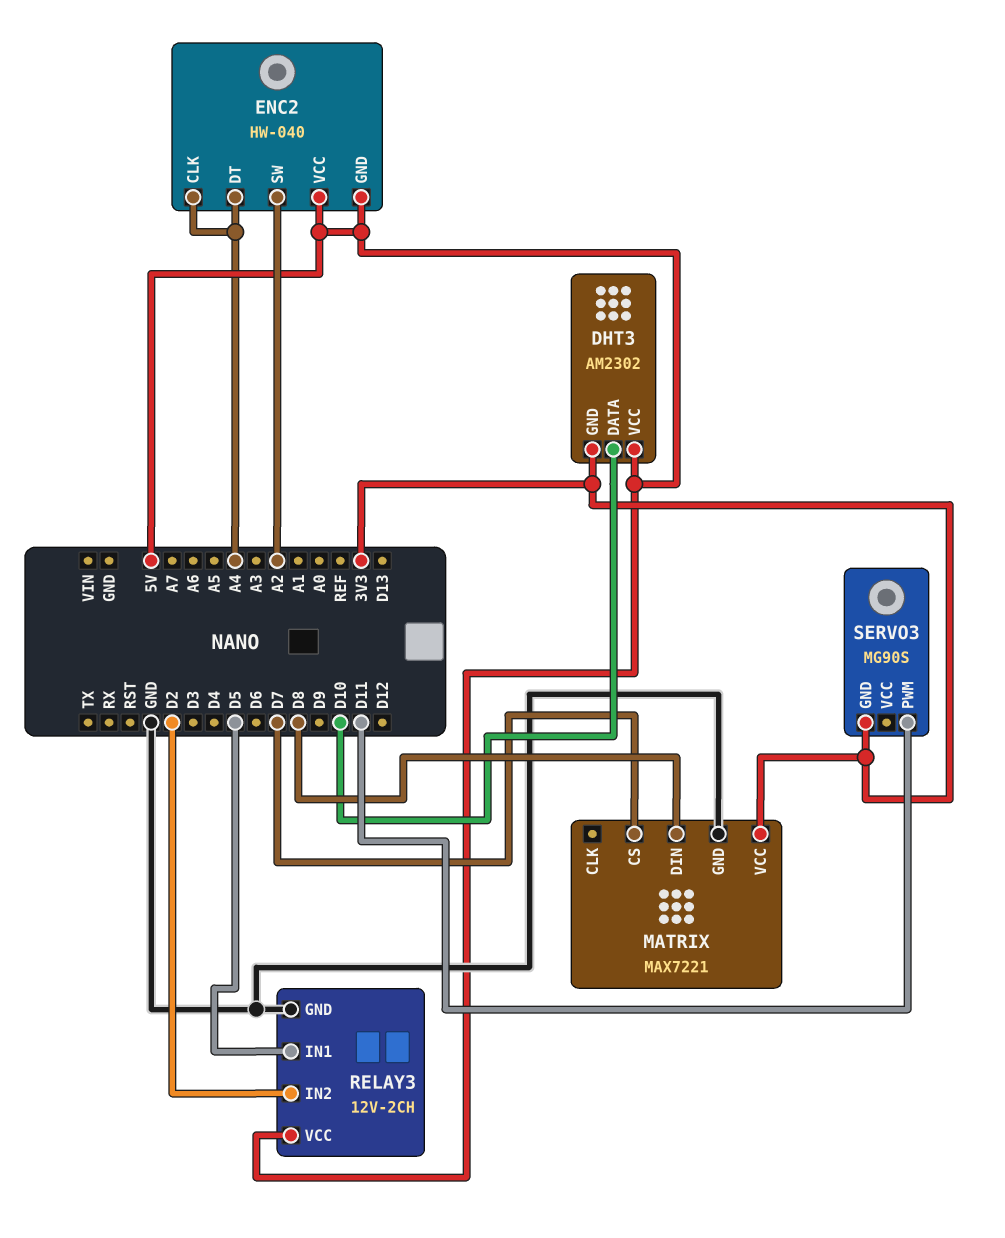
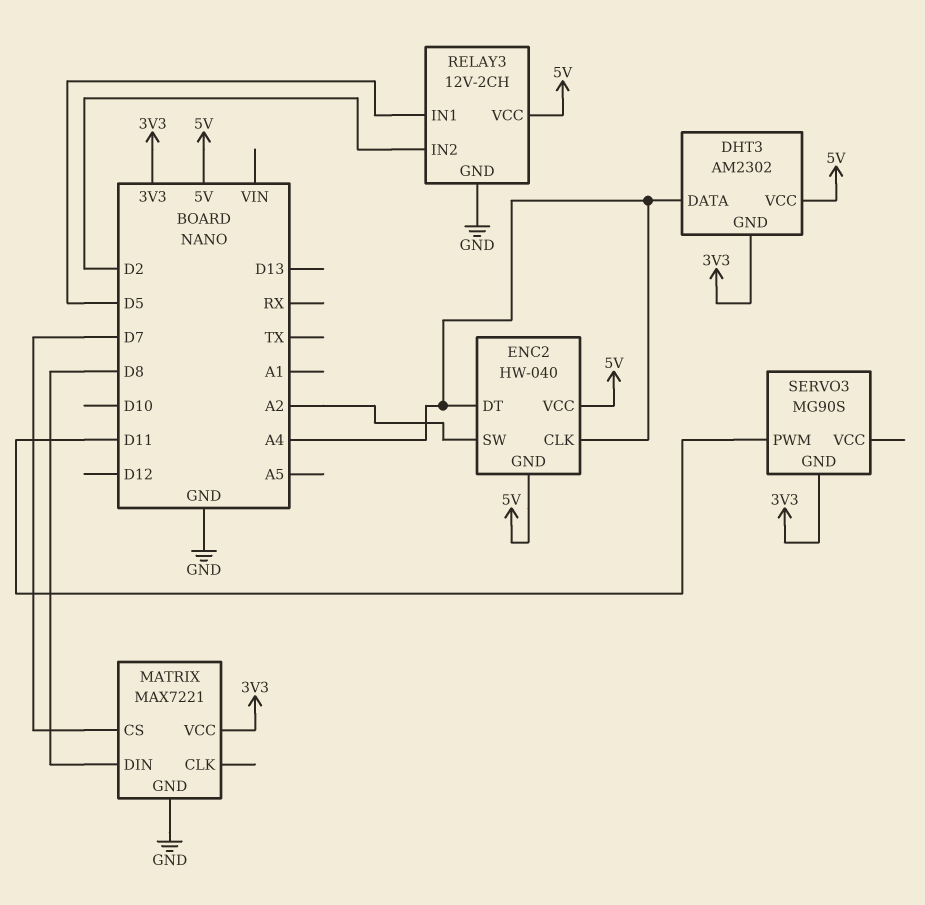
DHT3 pin DATA: D10 -> A4

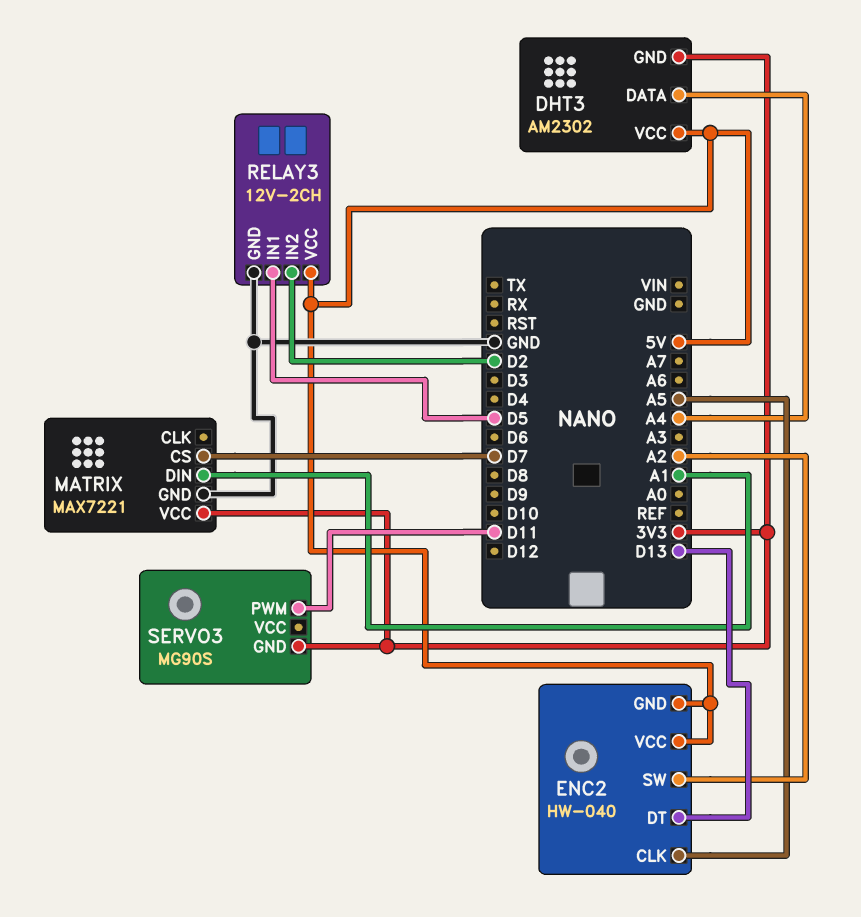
ENC2 pin CLK: A4 -> A5
ENC2 pin DT: A4 -> D13
MATRIX pin DIN: D8 -> A1

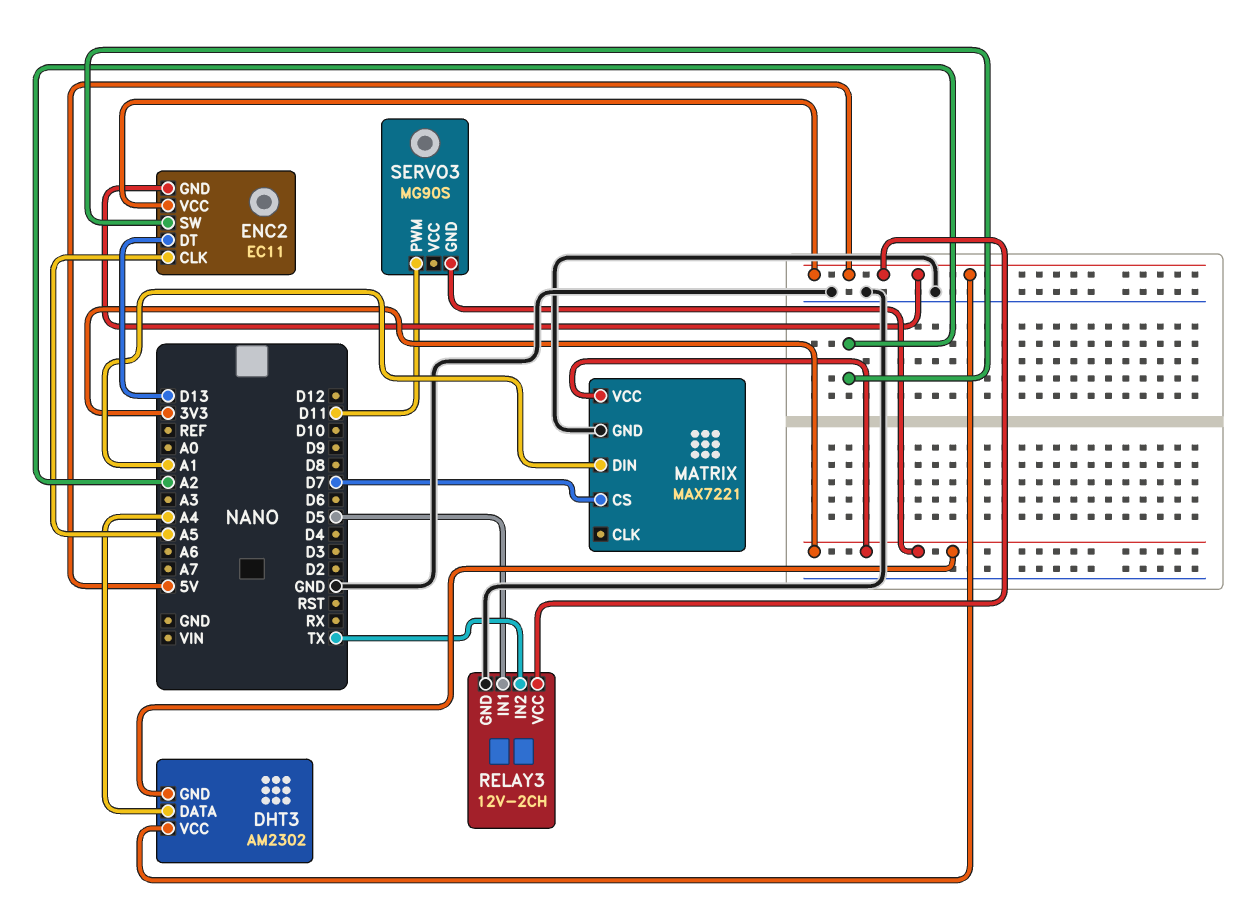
ENC2: HW-040 -> EC11
RELAY3 pin IN2: D2 -> TX

